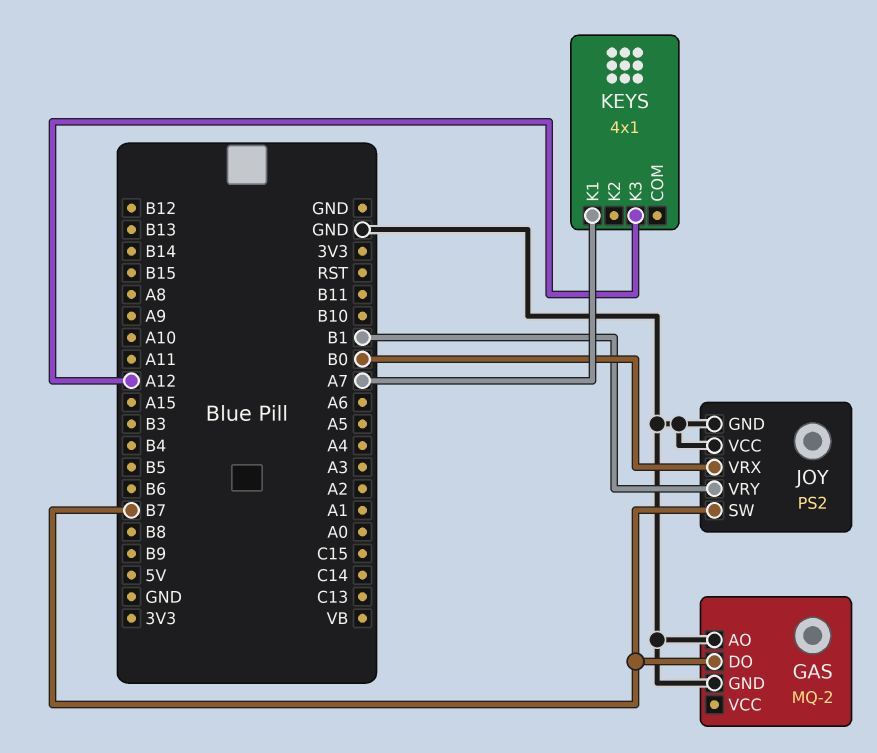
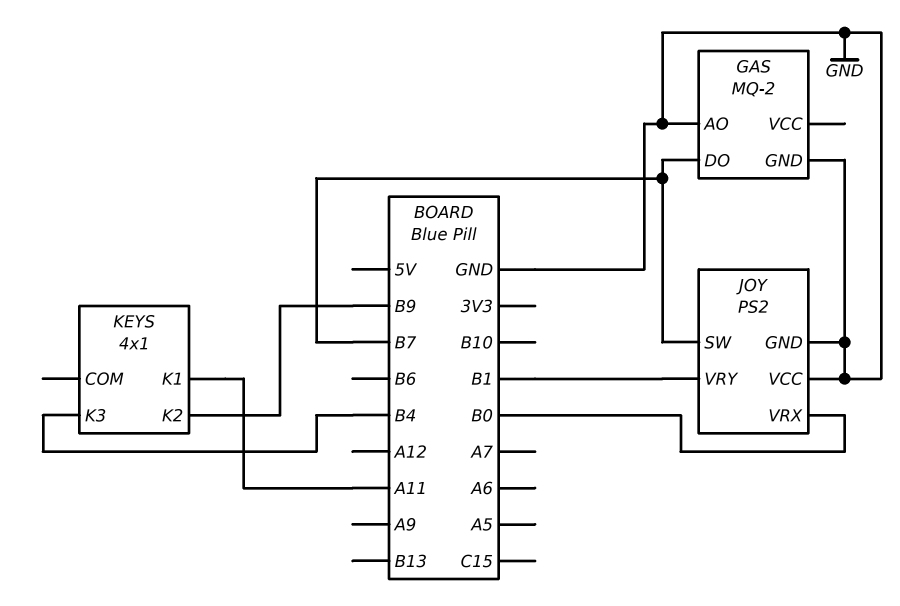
KEYS pin K1: A7 -> A11
KEYS pin K2: none -> B9
KEYS pin K3: A12 -> B4

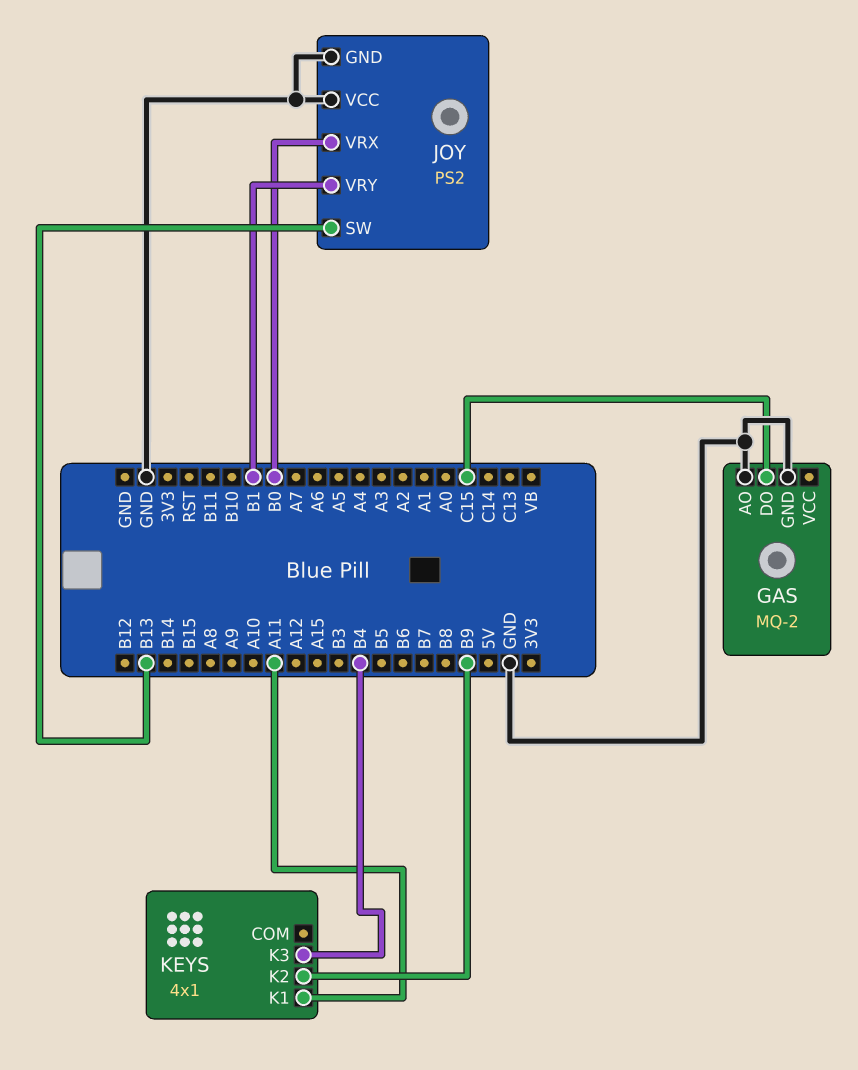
GAS pin DO: B7 -> C15
JOY pin SW: B7 -> B13

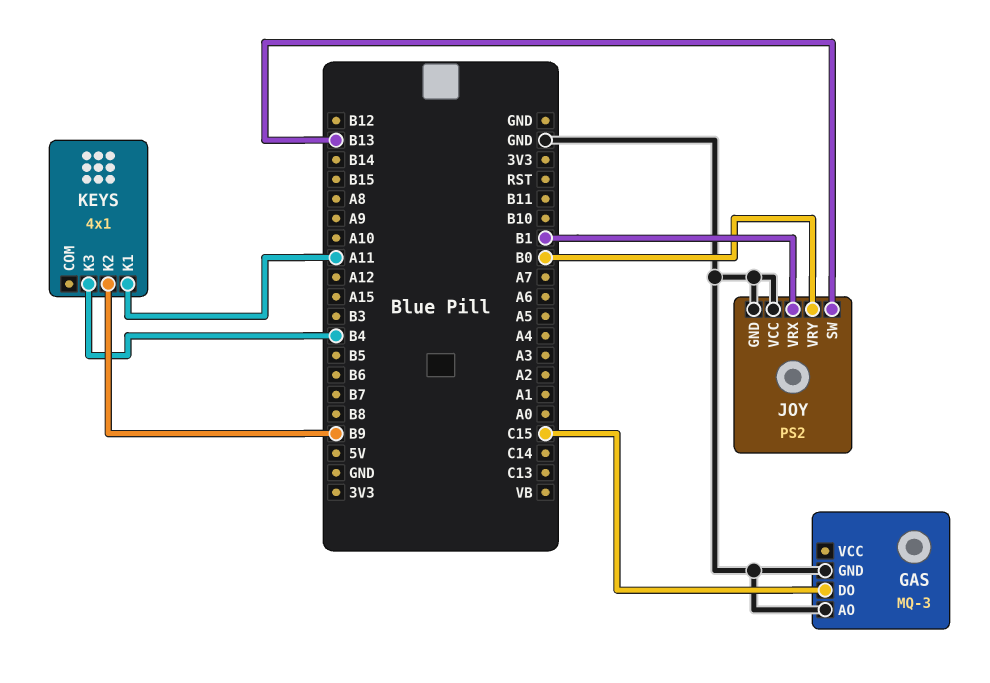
GAS: MQ-2 -> MQ-3
JOY pin VRX: B0 -> B1
JOY pin VRY: B1 -> B0

